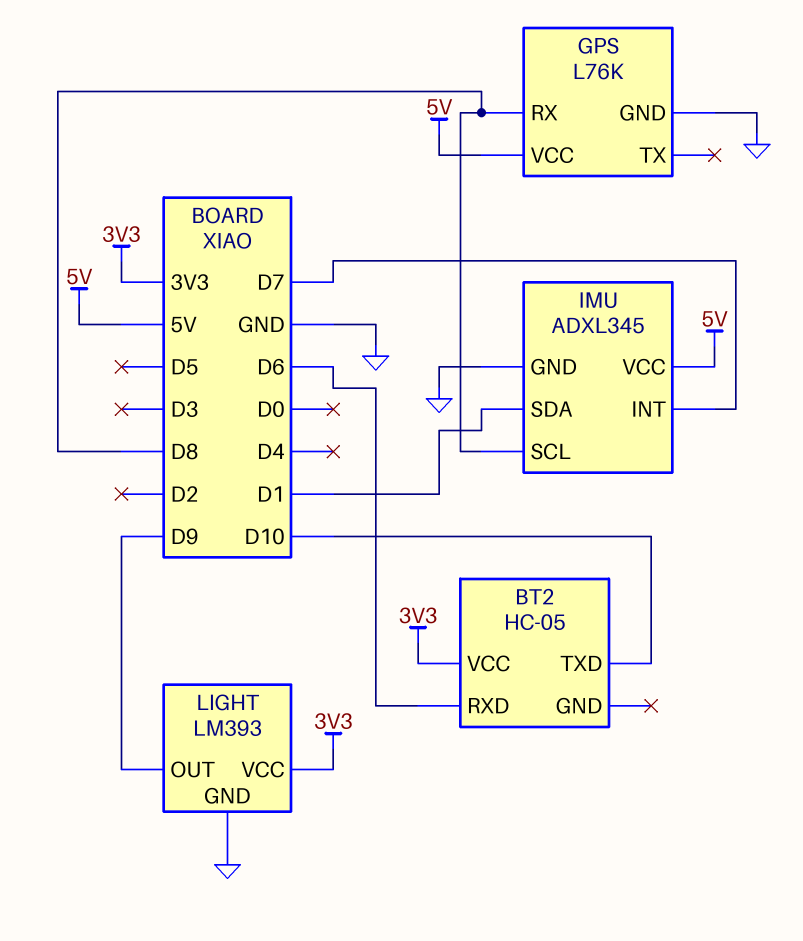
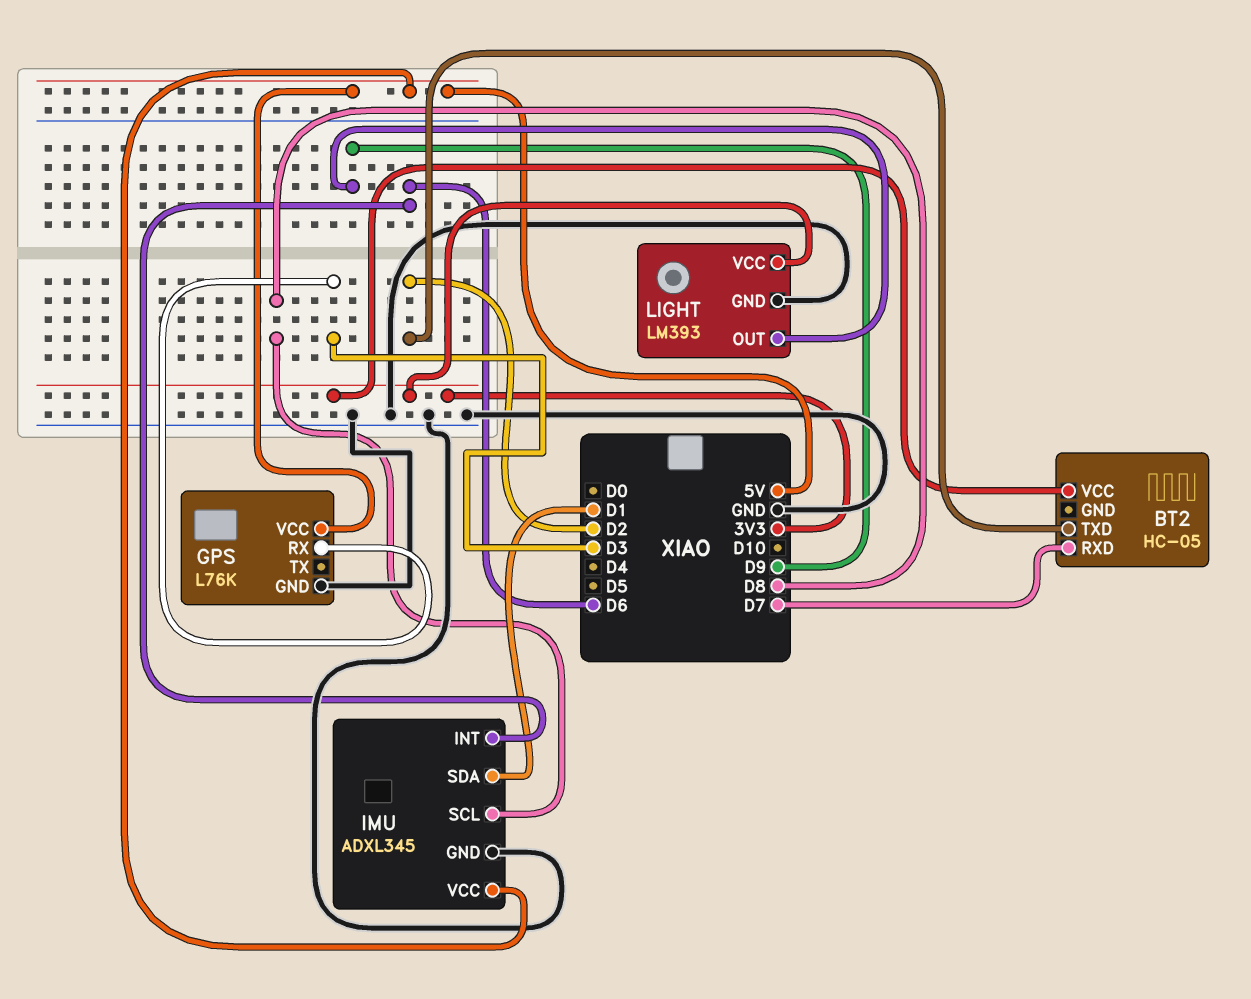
BT2 pin RXD: D6 -> D7
BT2 pin TXD: D10 -> D2
GPS pin RX: D8 -> D3
IMU pin INT: D7 -> D6

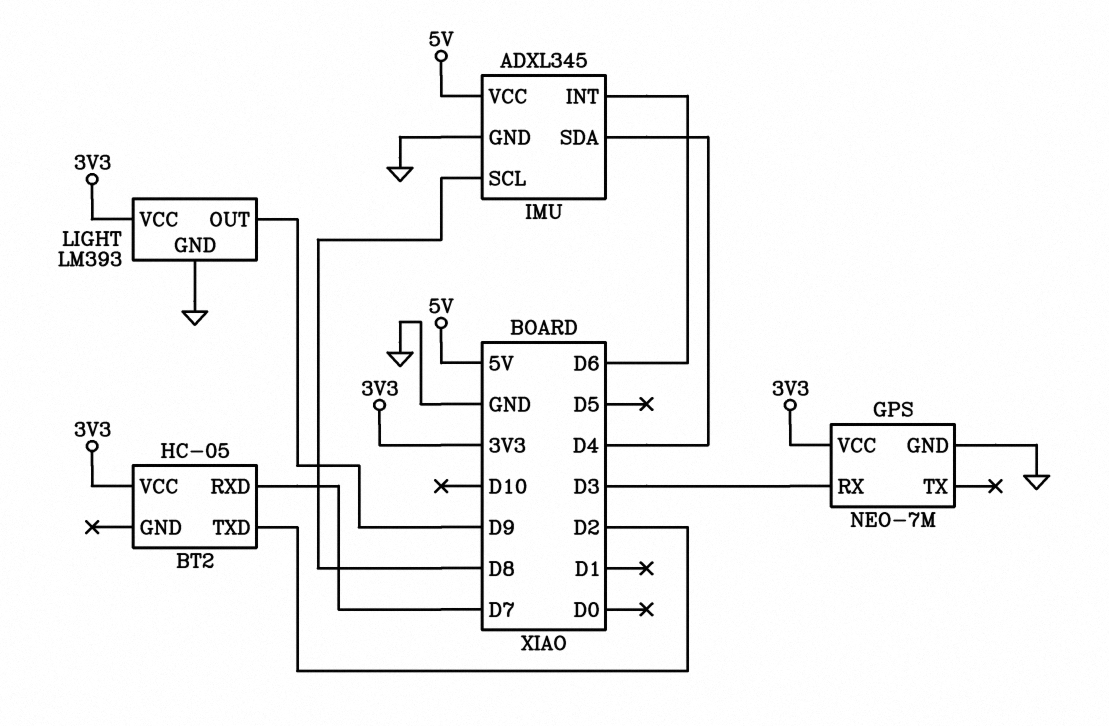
GPS: L76K -> NEO-7M
GPS pin VCC: 5V -> 3V3
IMU pin SDA: D1 -> D4

